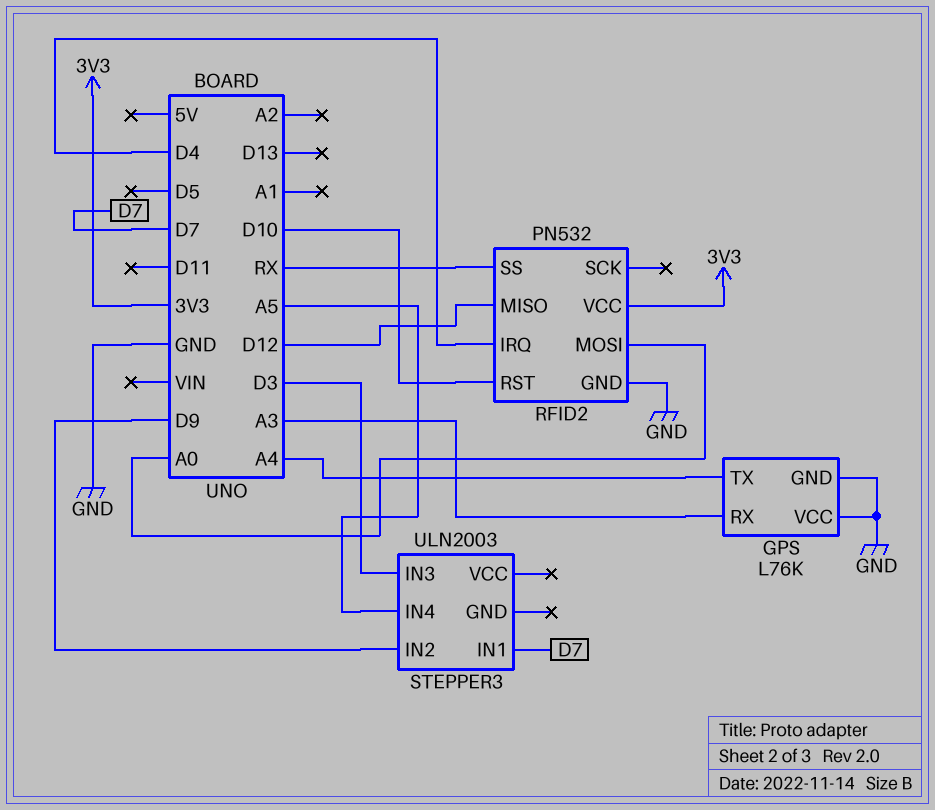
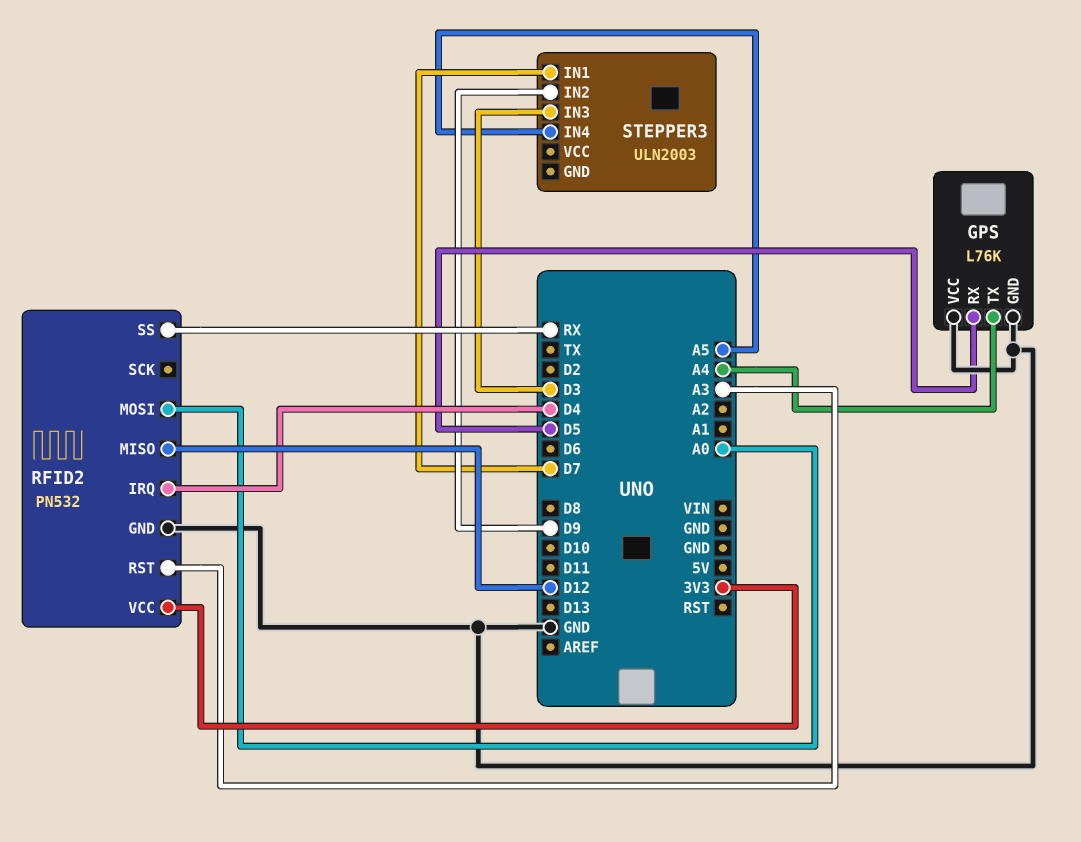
GPS pin RX: A3 -> D5
RFID2 pin RST: D10 -> A3

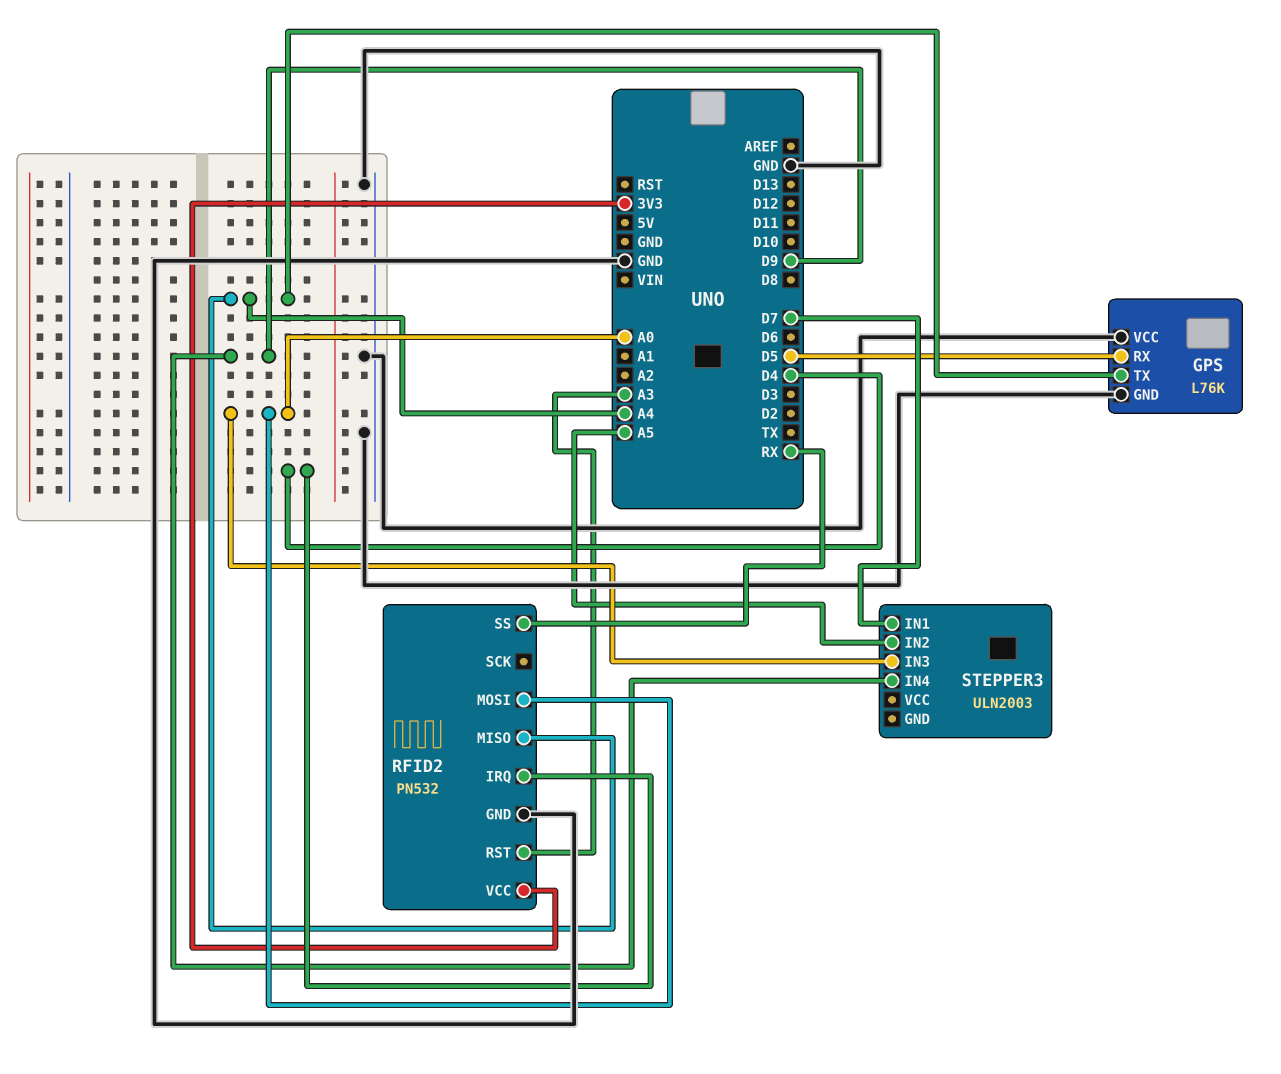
RFID2 pin MISO: D12 -> A4
STEPPER3 pin IN2: D9 -> A5
STEPPER3 pin IN3: D3 -> A0
STEPPER3 pin IN4: A5 -> D9

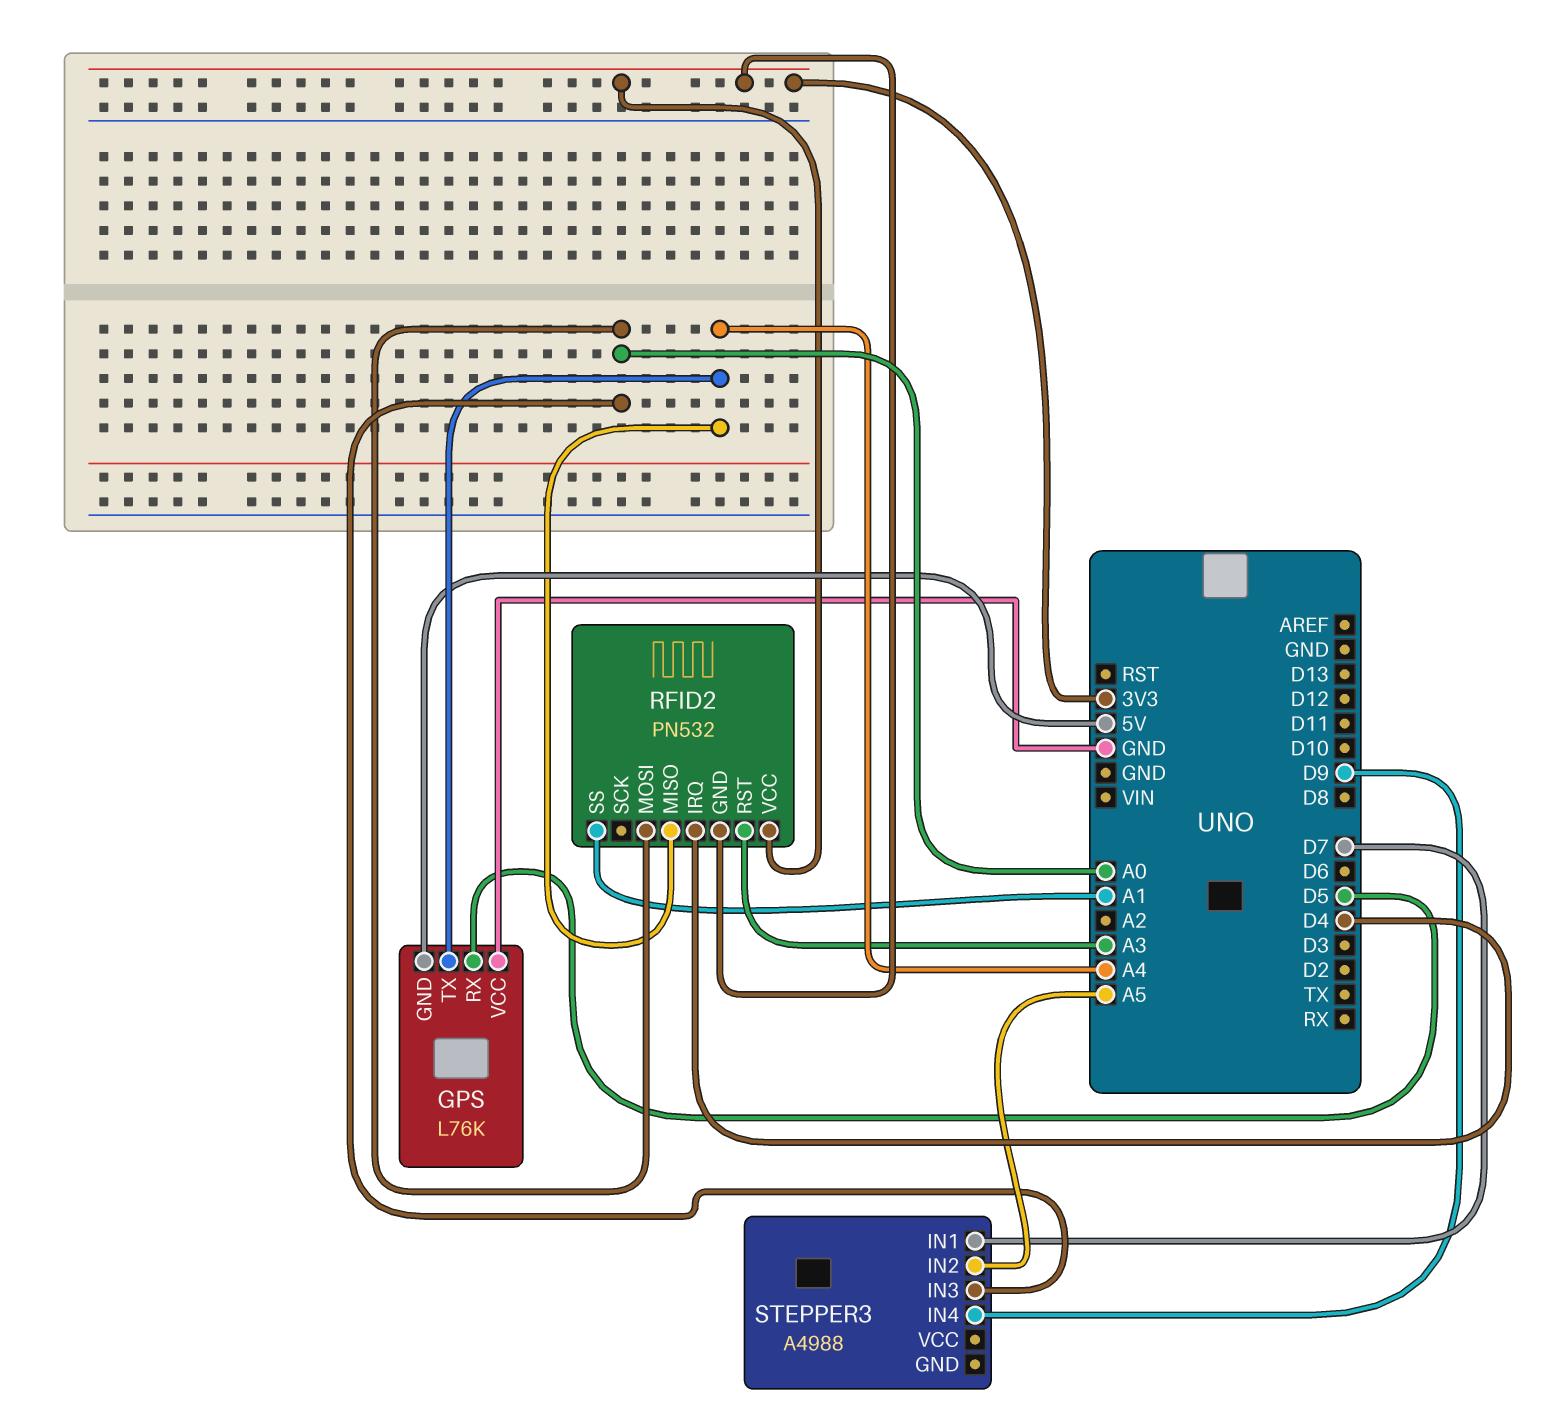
GPS pin GND: GND -> 5V
RFID2 pin GND: GND -> 3V3
RFID2 pin SS: RX -> A1
STEPPER3: ULN2003 -> A4988

